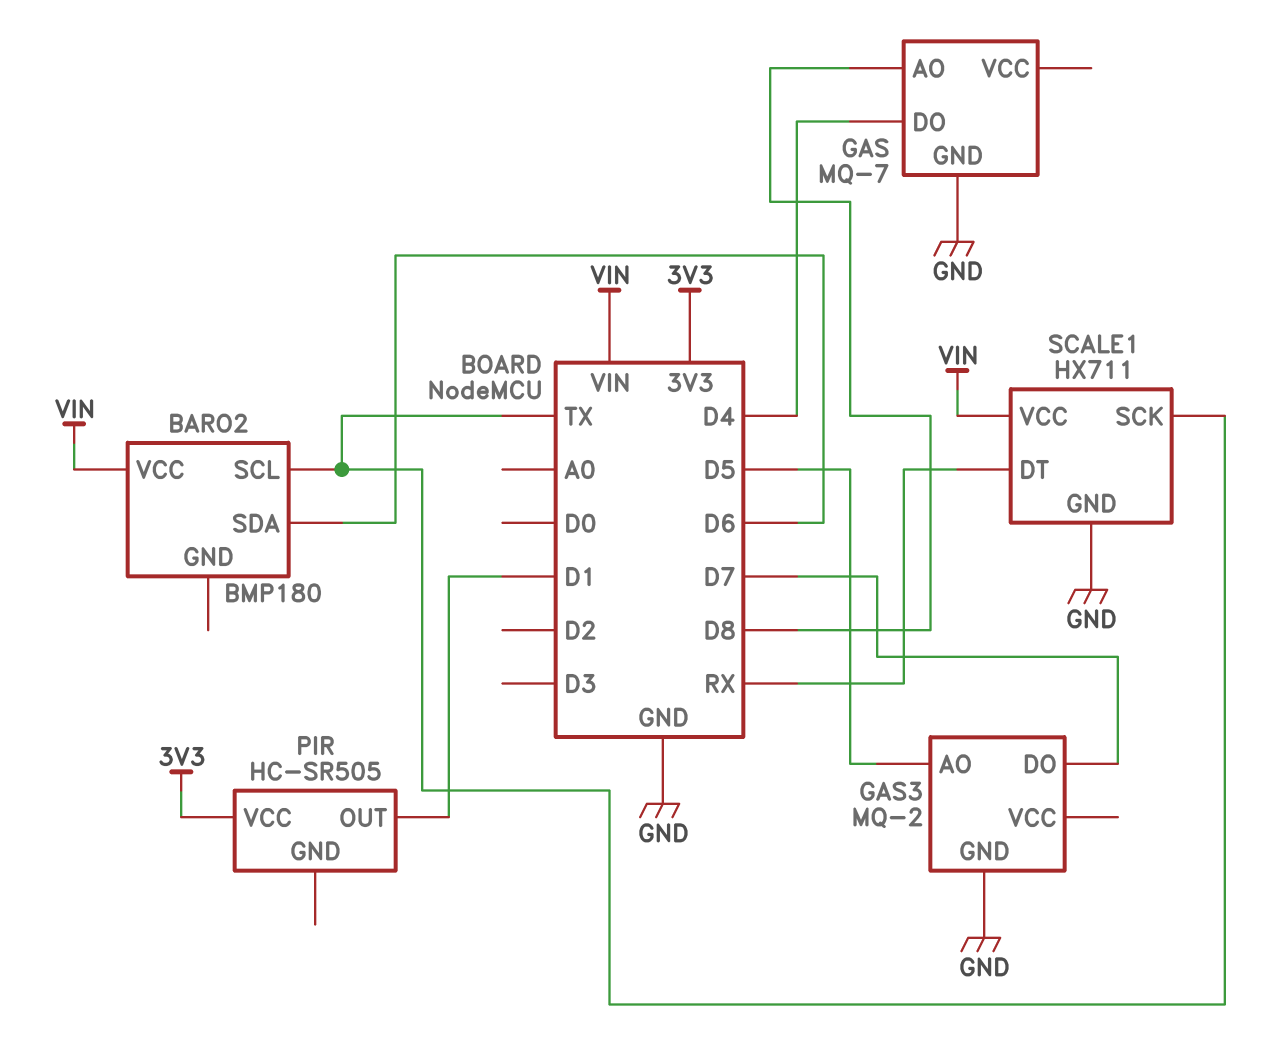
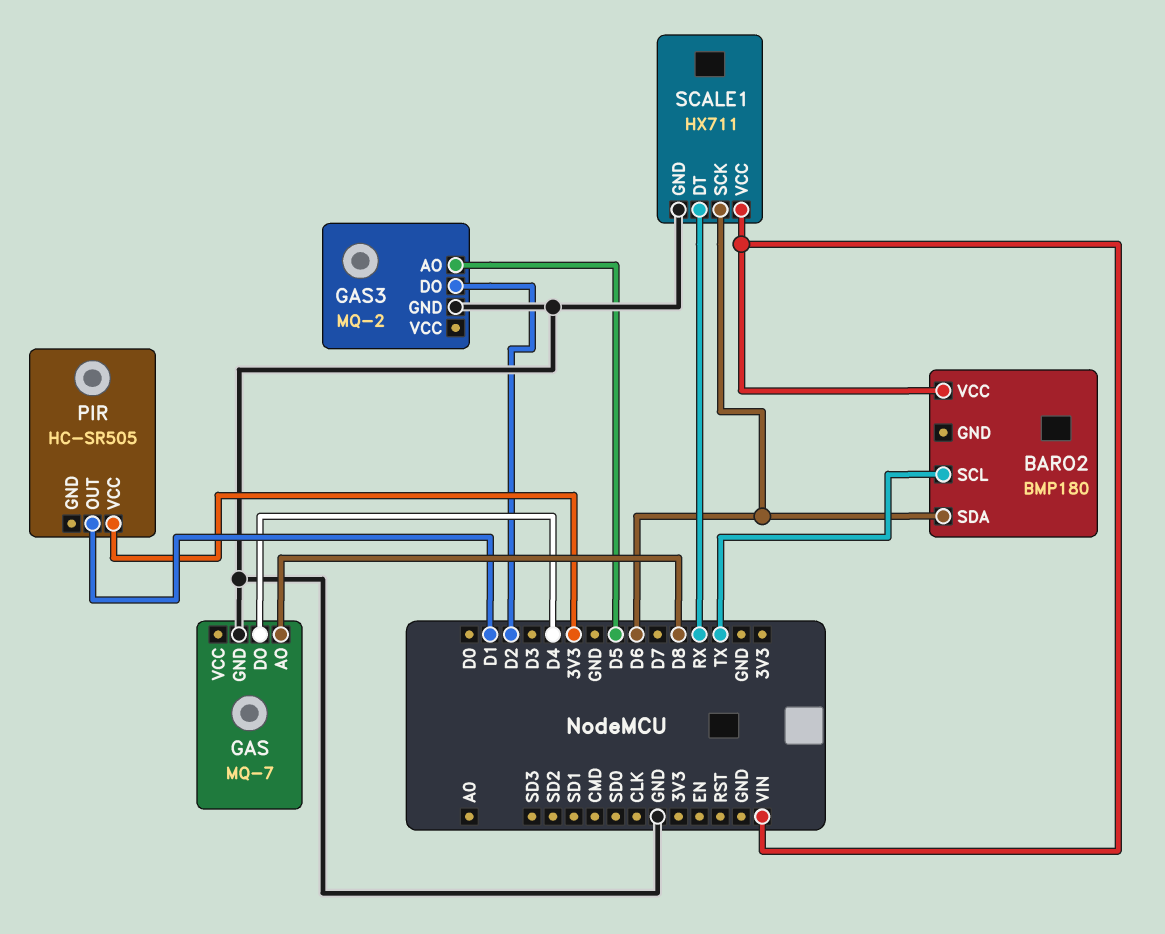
GAS3 pin DO: D7 -> D2
SCALE1 pin SCK: TX -> D6

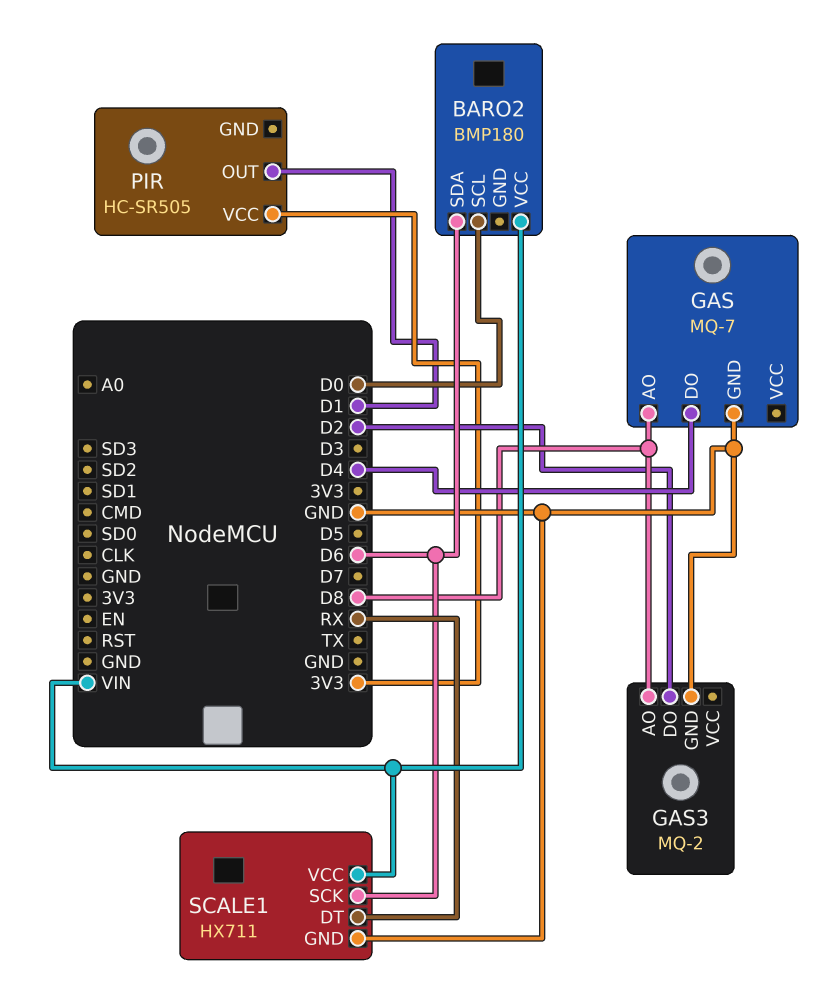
BARO2 pin SCL: TX -> D0
GAS3 pin AO: D5 -> D8

